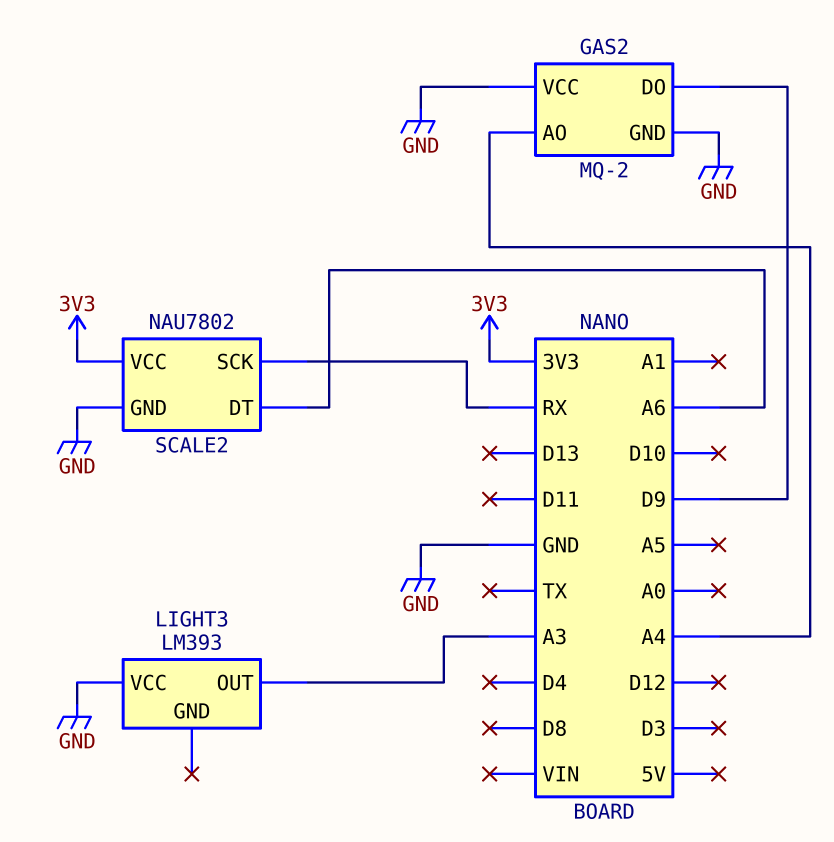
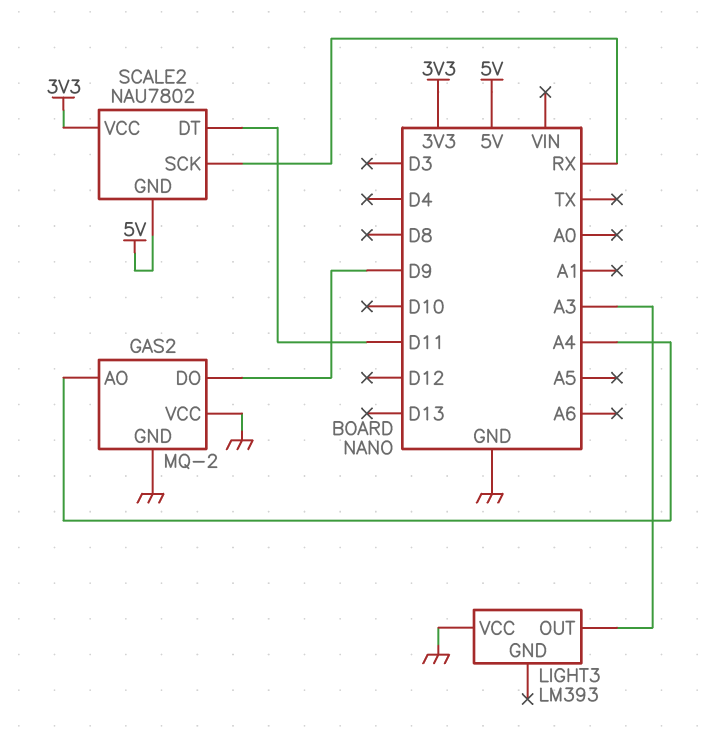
SCALE2 pin DT: A6 -> D11
SCALE2 pin GND: GND -> 5V

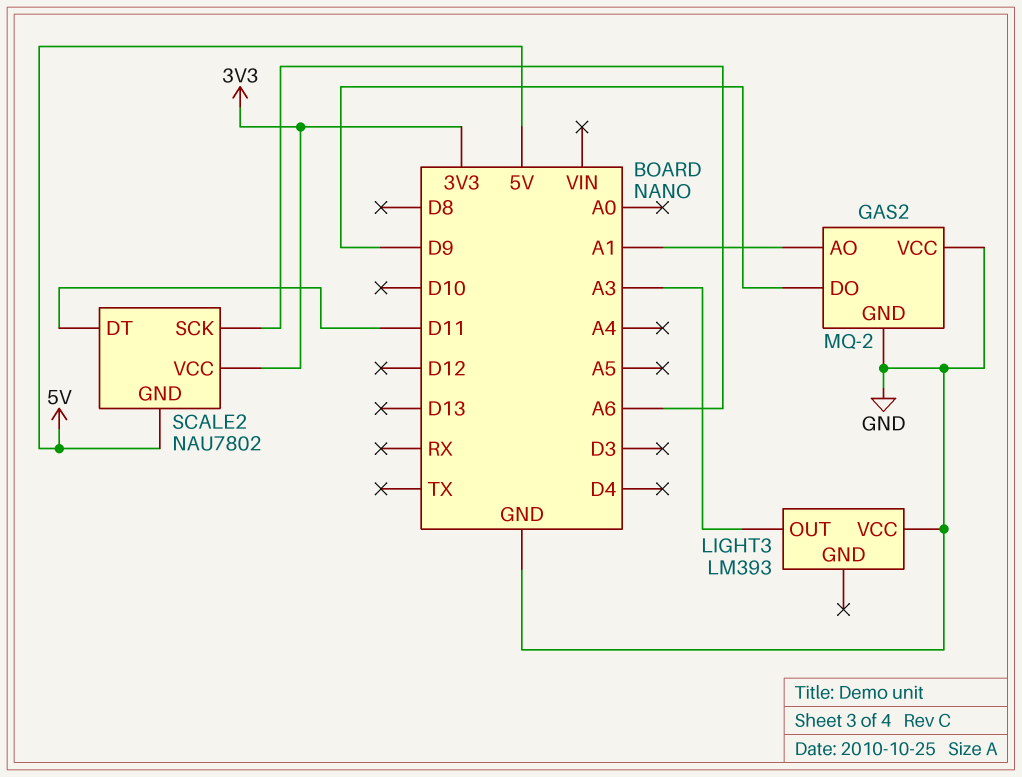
GAS2 pin AO: A4 -> A1
SCALE2 pin SCK: RX -> A6

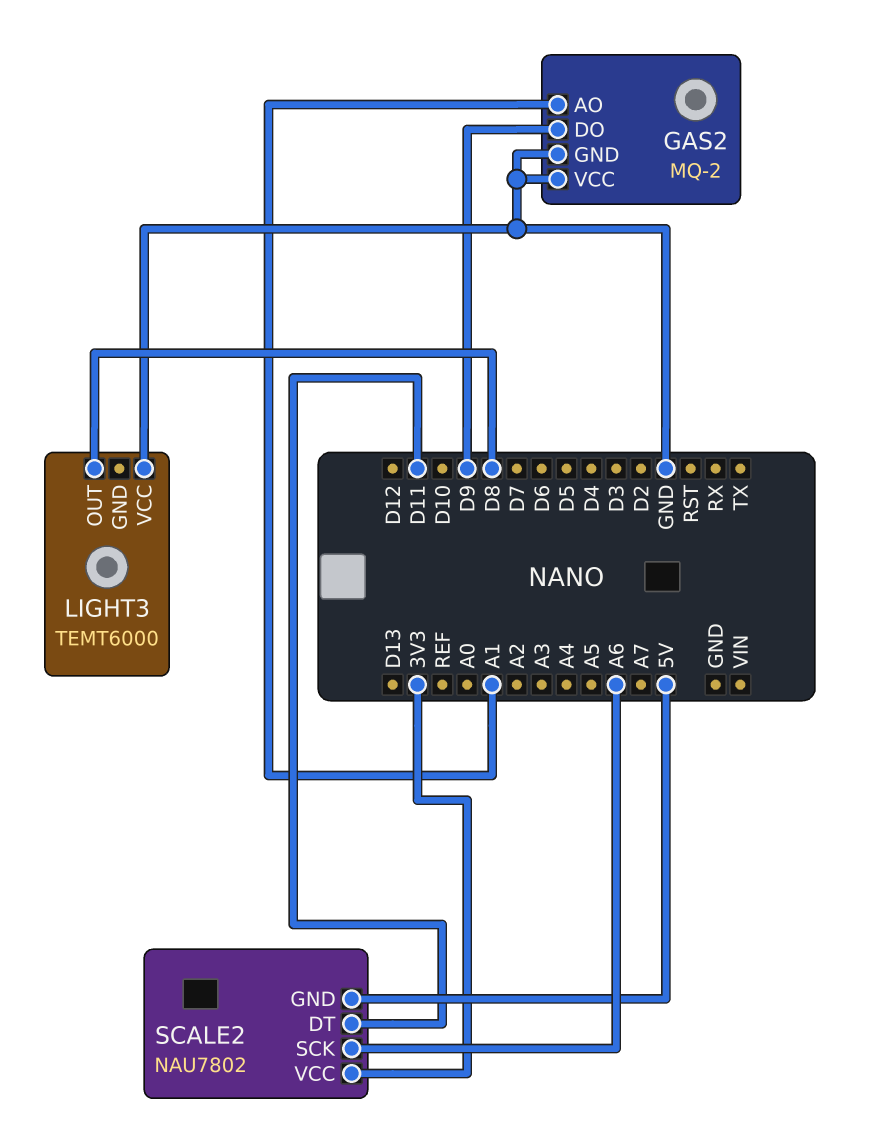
LIGHT3: LM393 -> TEMT6000
LIGHT3 pin OUT: A3 -> D8

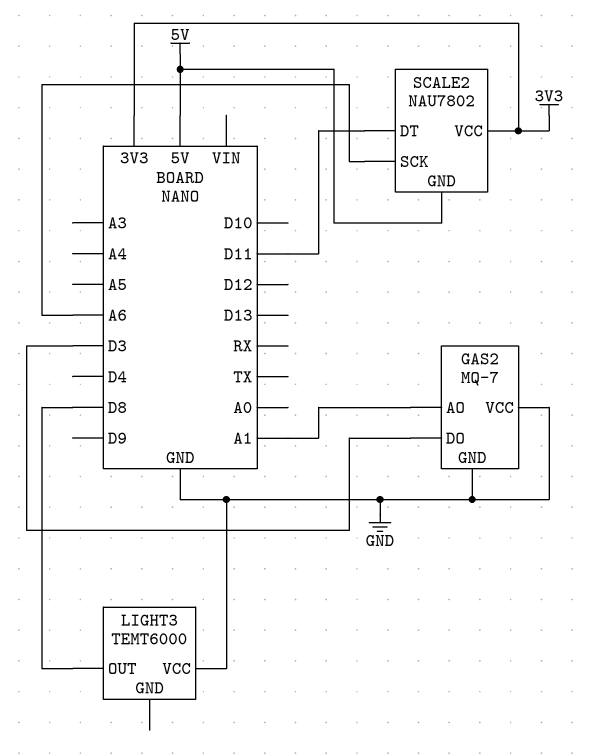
GAS2: MQ-2 -> MQ-7
GAS2 pin DO: D9 -> D3

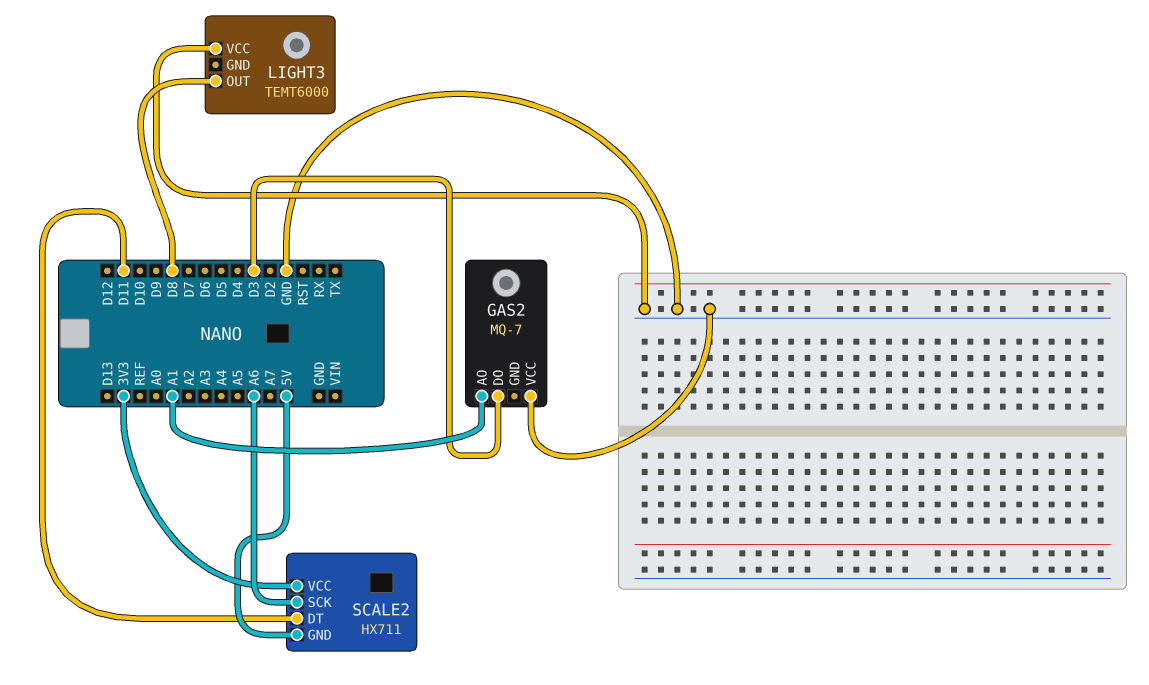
GAS2 pin GND: GND -> none
SCALE2: NAU7802 -> HX711

